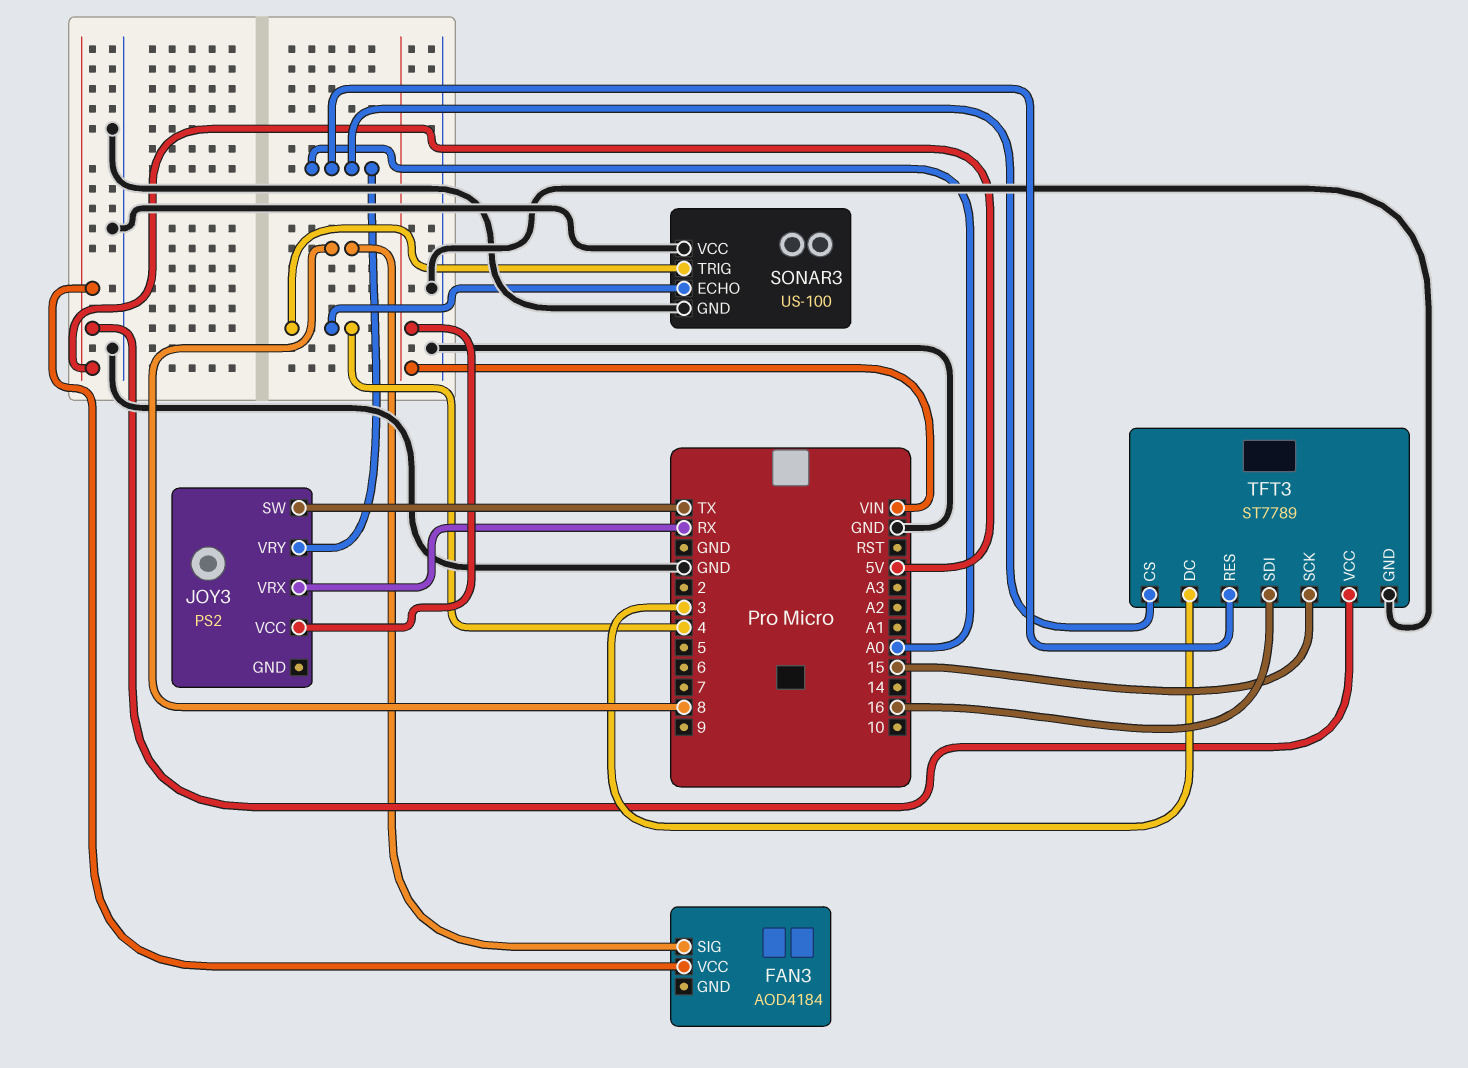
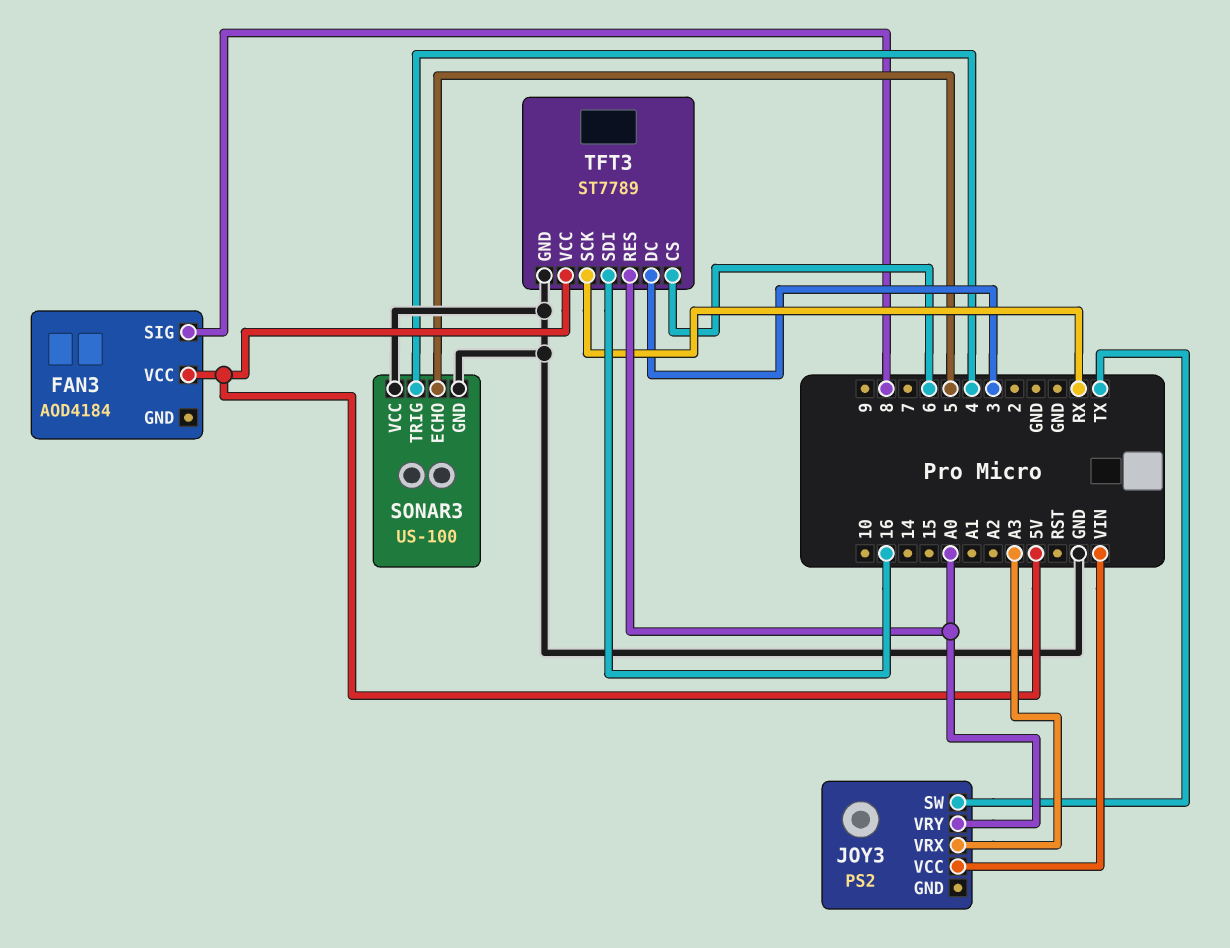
JOY3 pin VRX: RX -> A3
SONAR3 pin ECHO: 4 -> 5
TFT3 pin CS: A0 -> 6
TFT3 pin SCK: 15 -> RX

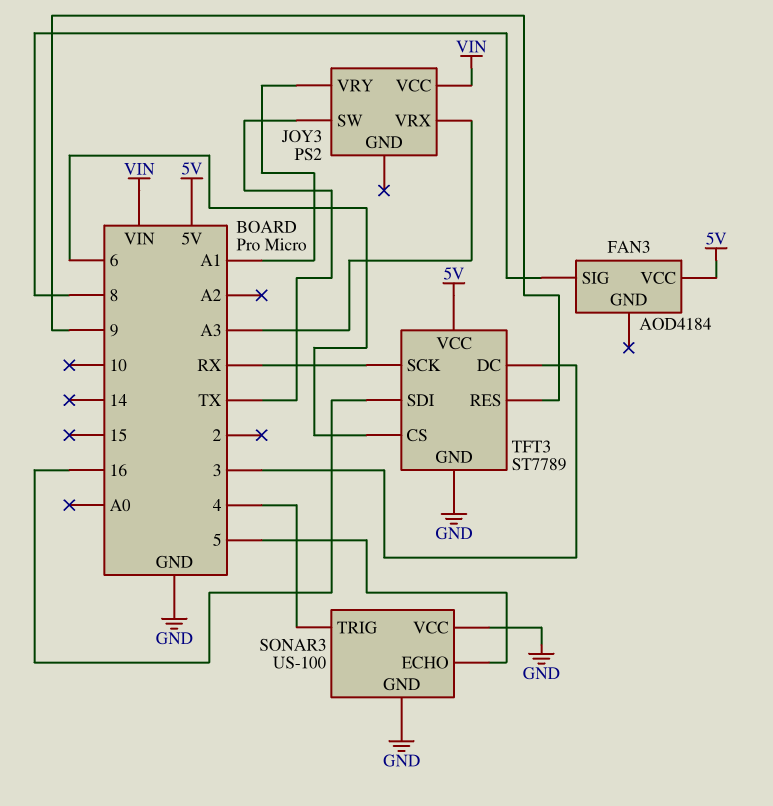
JOY3 pin VRY: A0 -> A1
TFT3 pin RES: A0 -> 9

